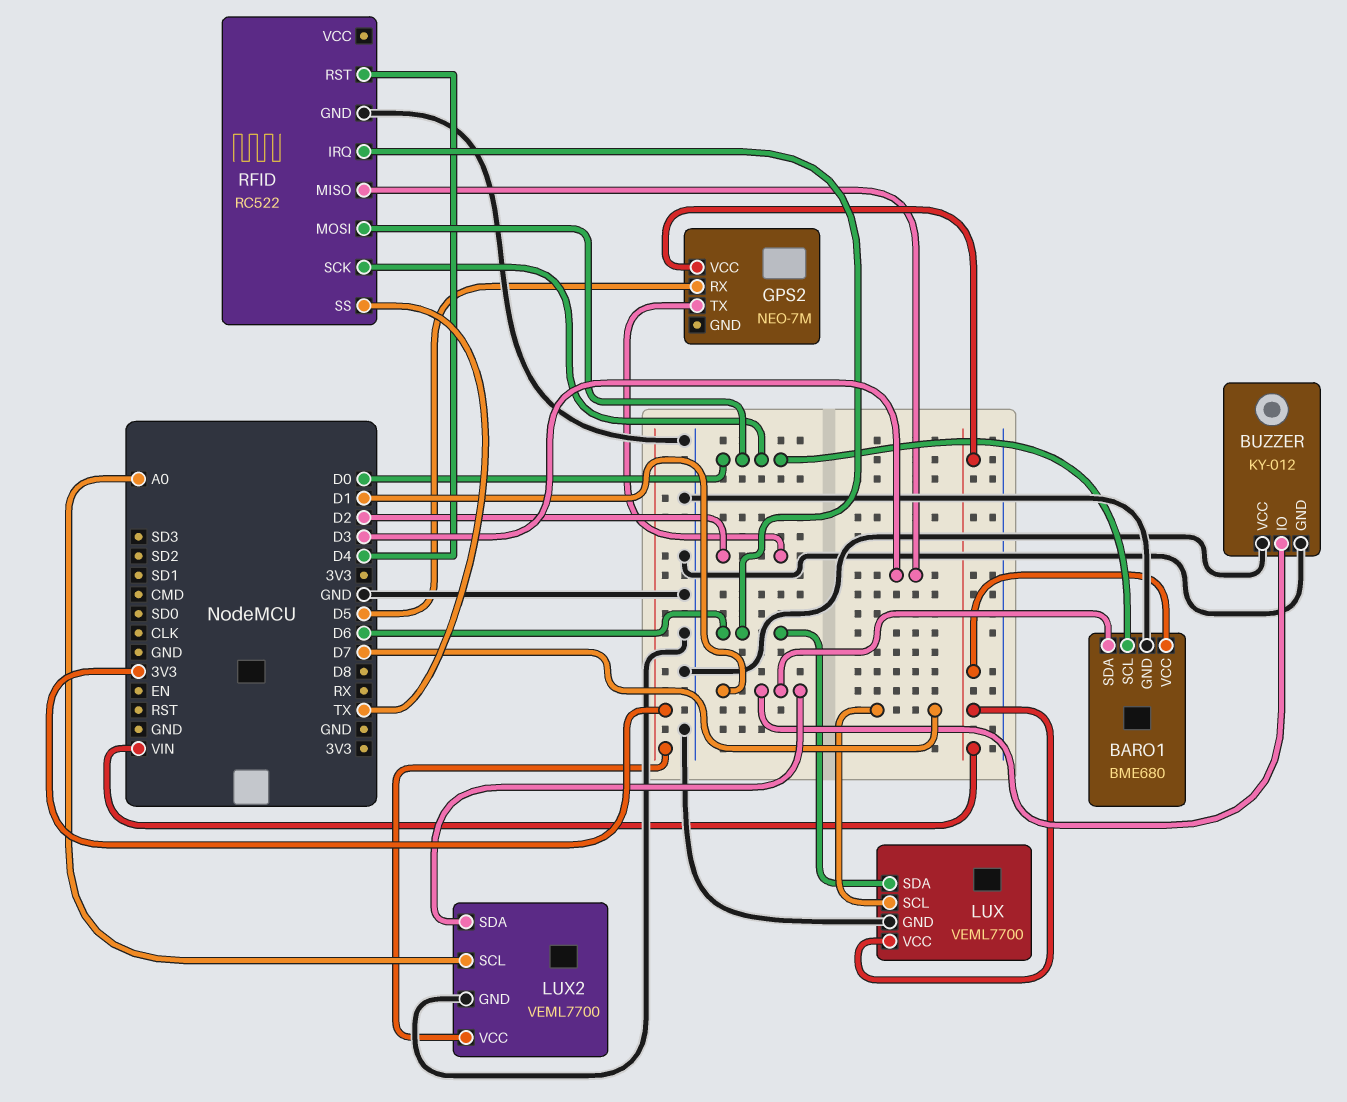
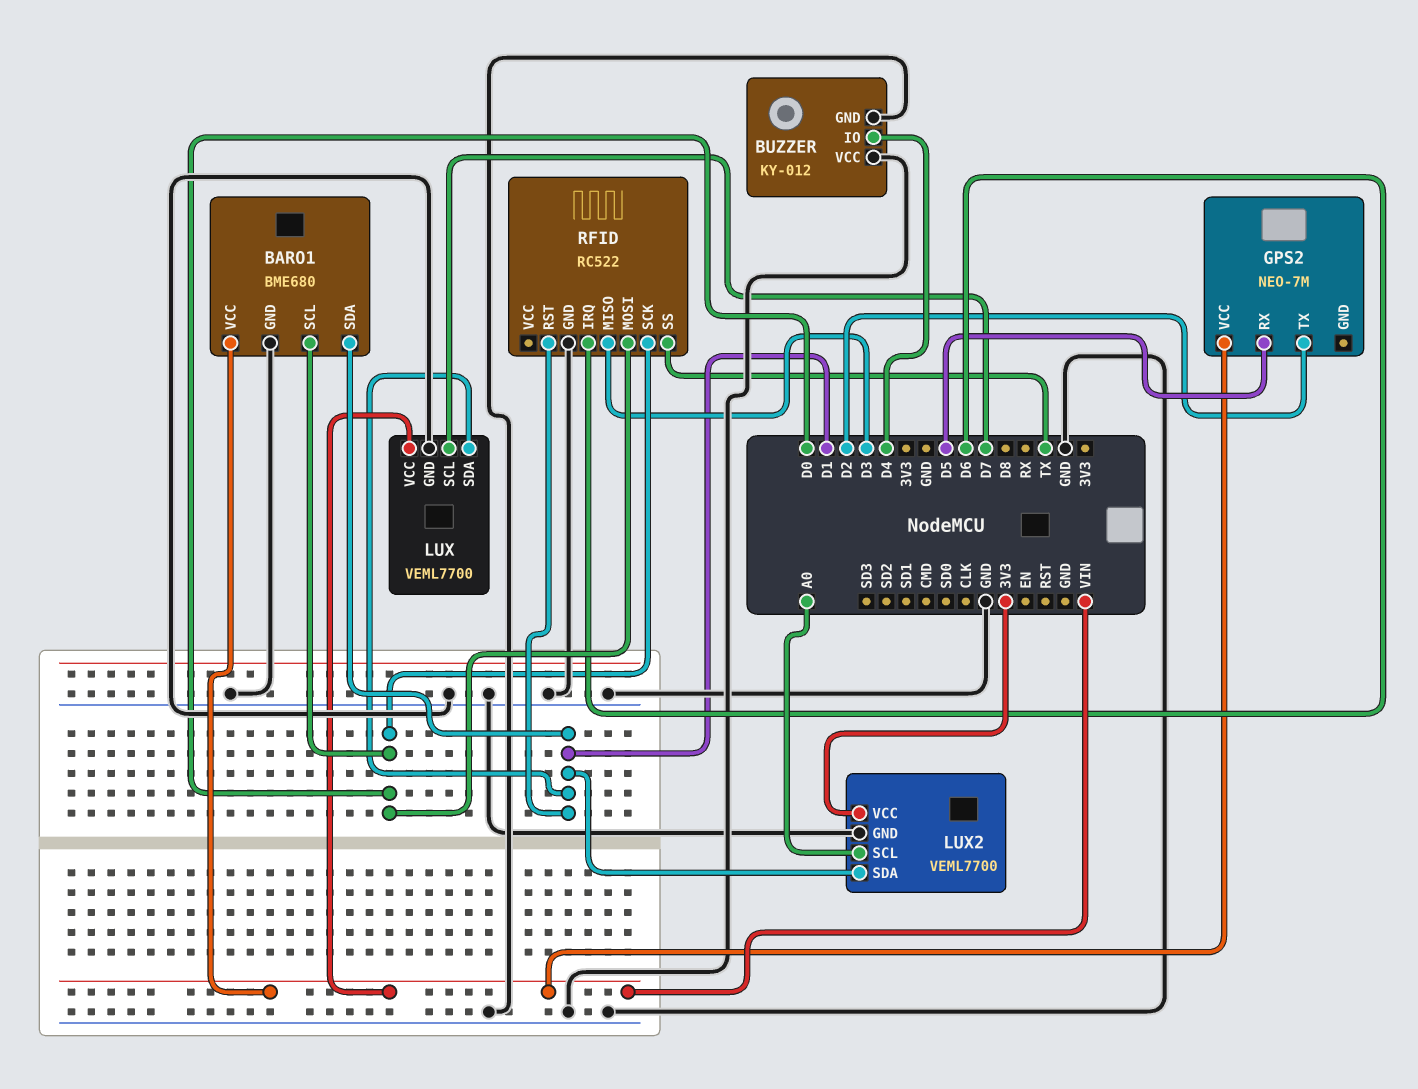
BUZZER pin IO: D1 -> D4
LUX pin SDA: D6 -> D1
RFID pin RST: D4 -> D1

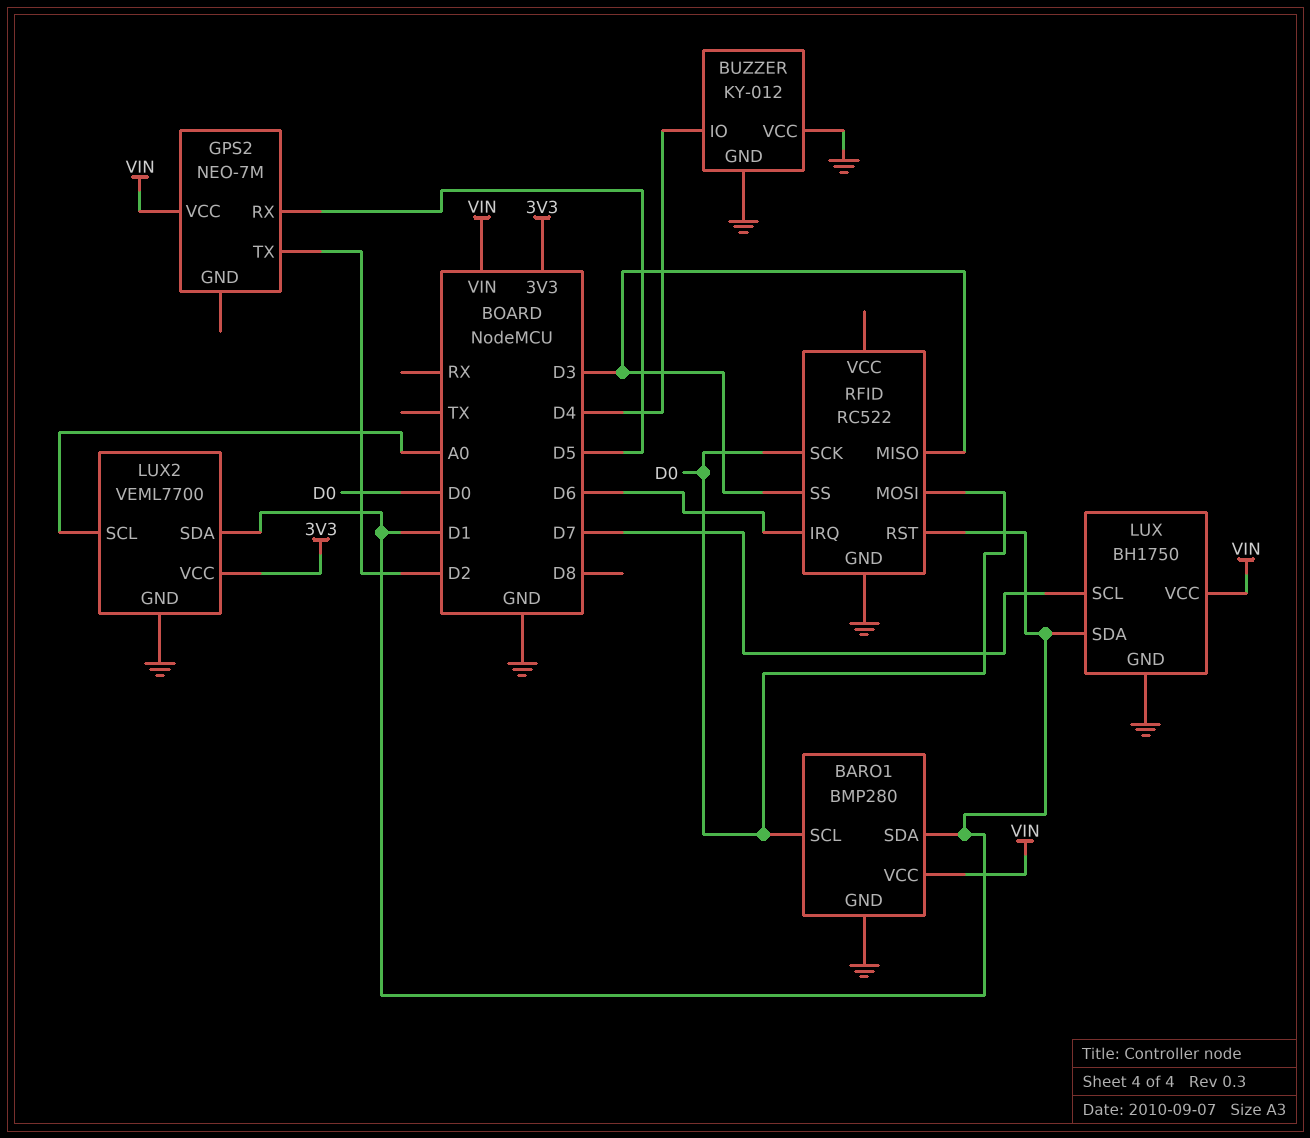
BARO1: BME680 -> BMP280
LUX: VEML7700 -> BH1750
RFID pin SS: TX -> D3

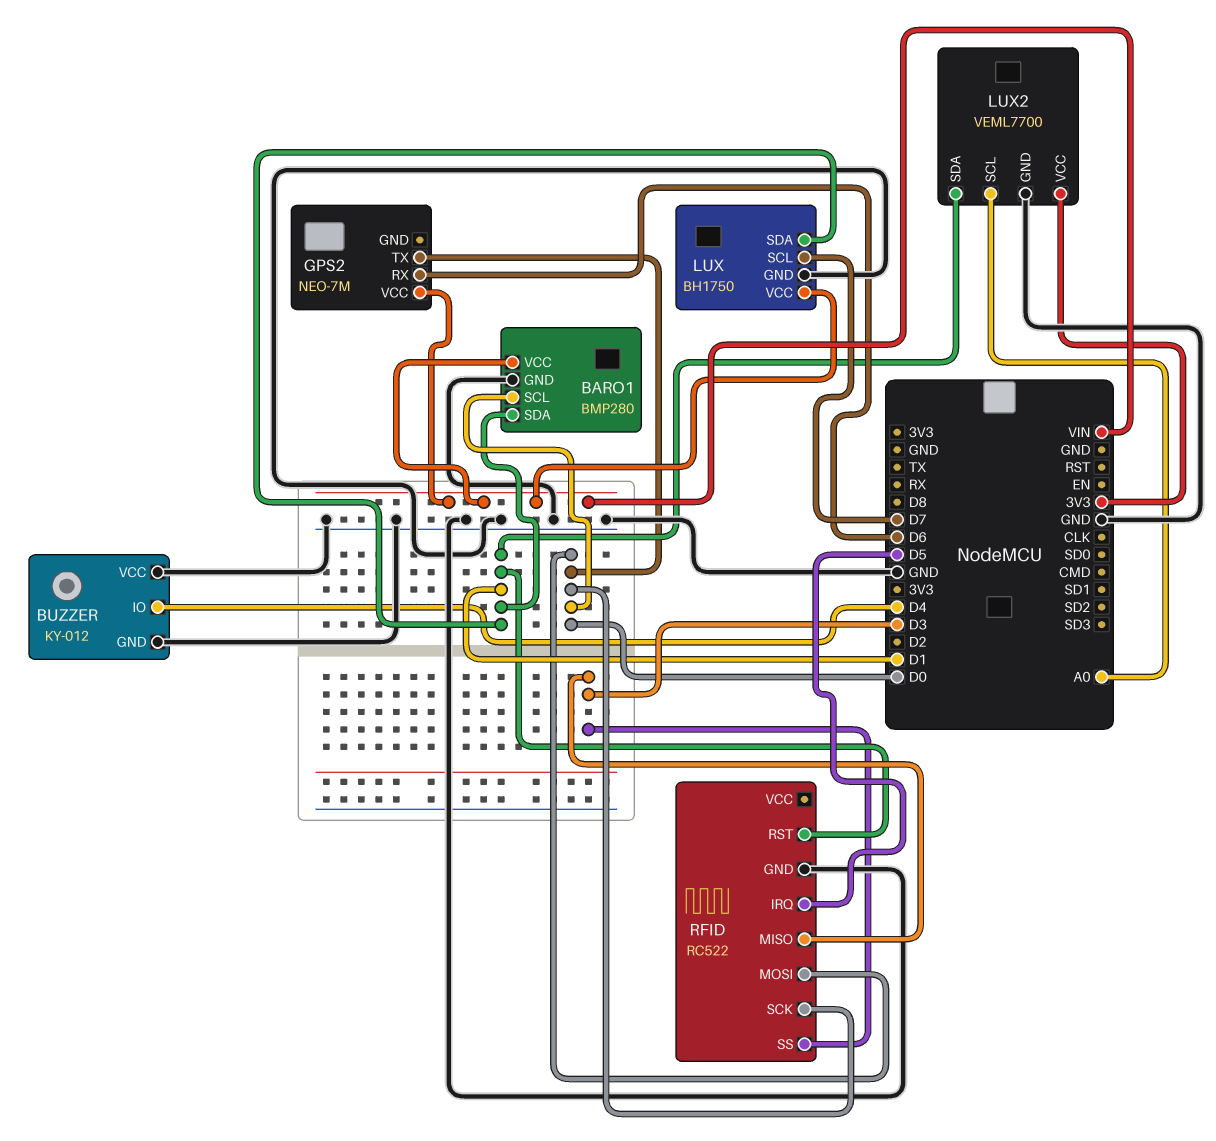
GPS2 pin RX: D5 -> D6
GPS2 pin TX: D2 -> D0
RFID pin IRQ: D6 -> D5

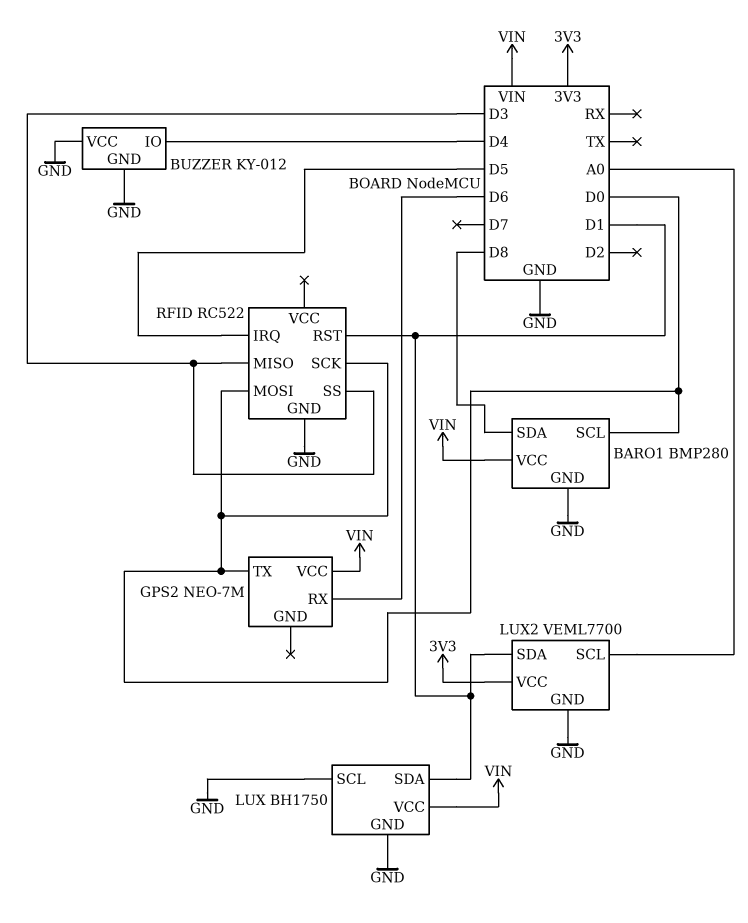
BARO1 pin SDA: D1 -> D8
LUX pin SCL: D7 -> GND

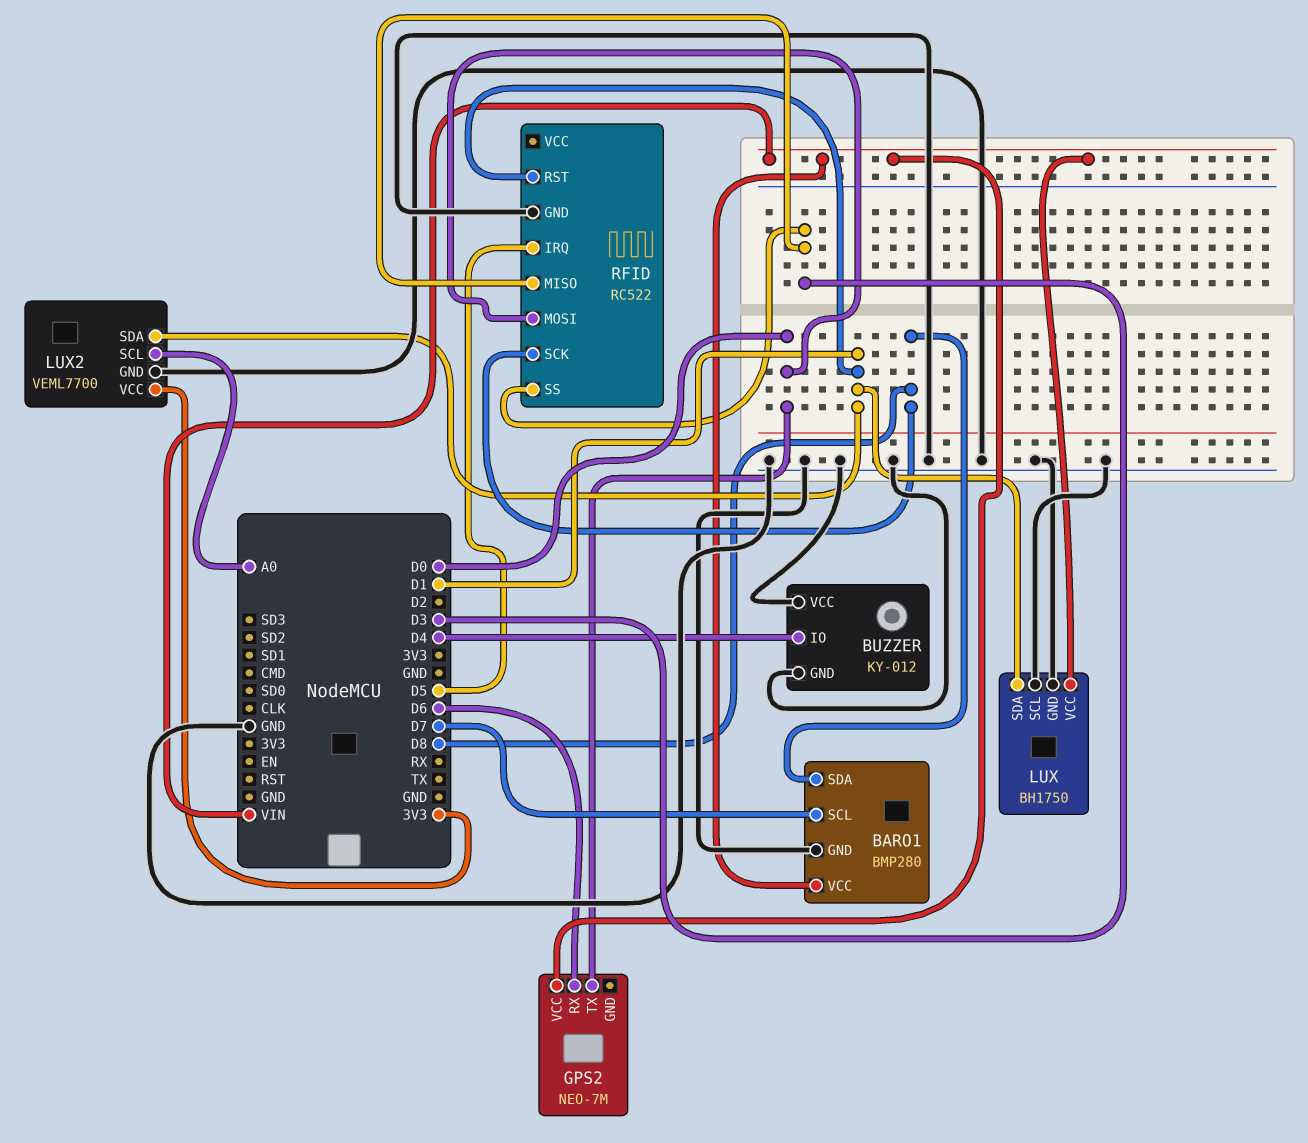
BARO1 pin SCL: D0 -> D7
RFID pin SCK: D0 -> D8

